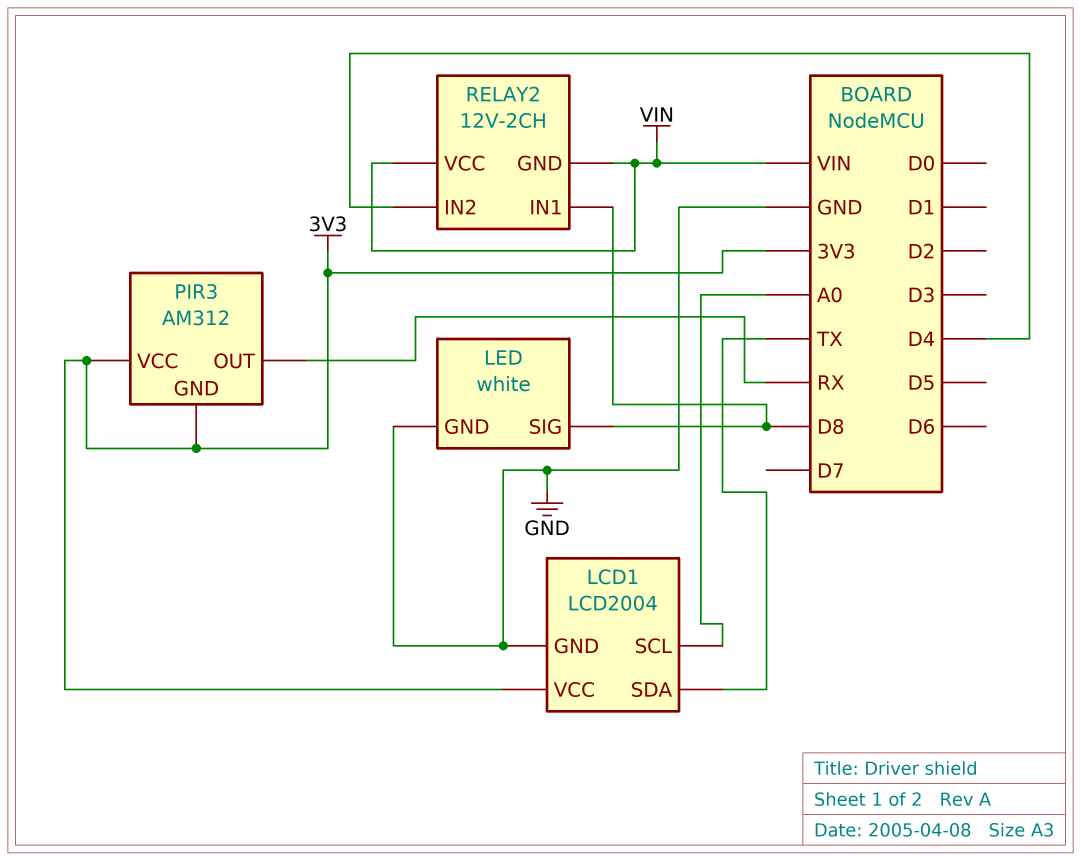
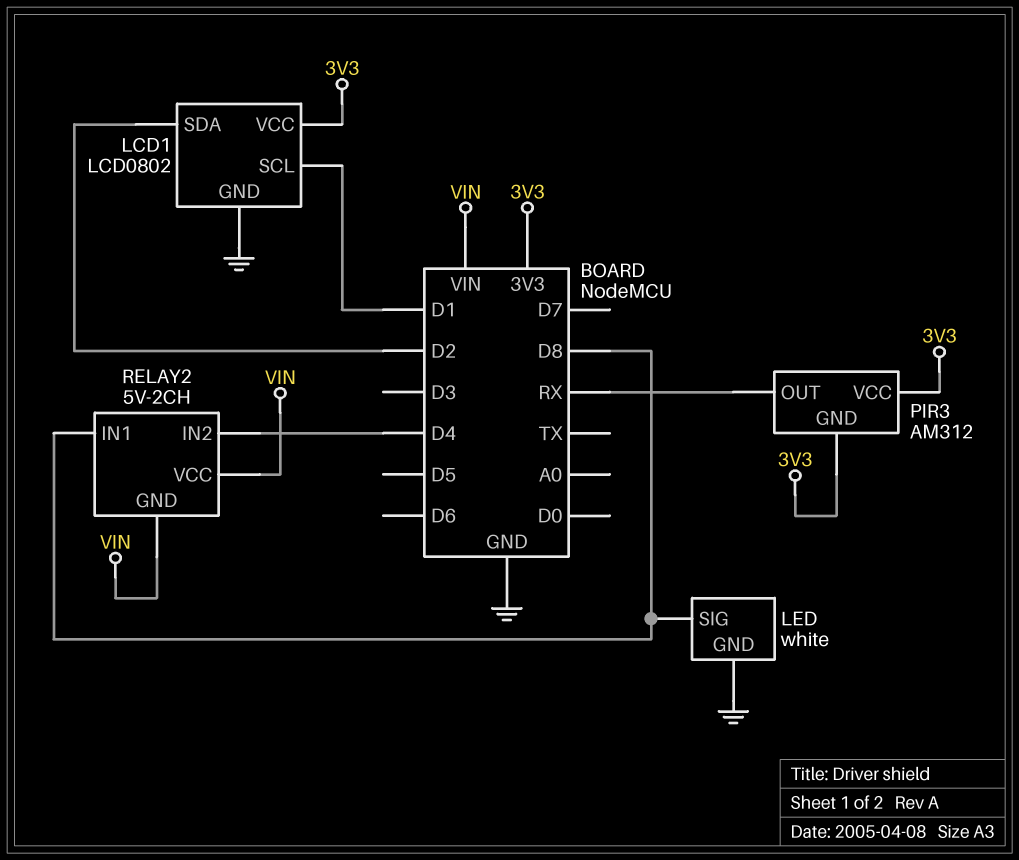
LCD1: LCD2004 -> LCD0802
LCD1 pin SCL: A0 -> D1
LCD1 pin SDA: TX -> D2
RELAY2: 12V-2CH -> 5V-2CH

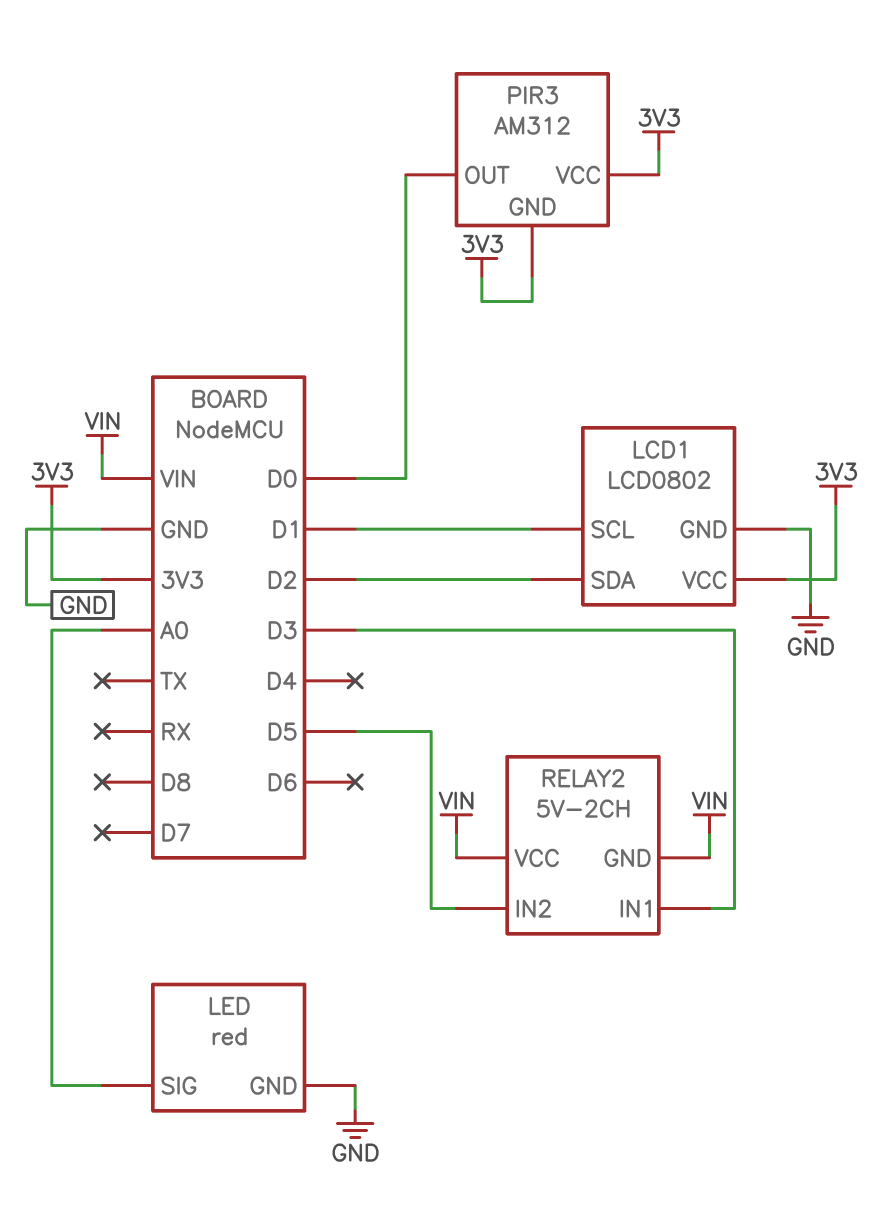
LED: white -> red
LED pin SIG: D8 -> A0
PIR3 pin OUT: RX -> D0
RELAY2 pin IN1: D8 -> D3
RELAY2 pin IN2: D4 -> D5

